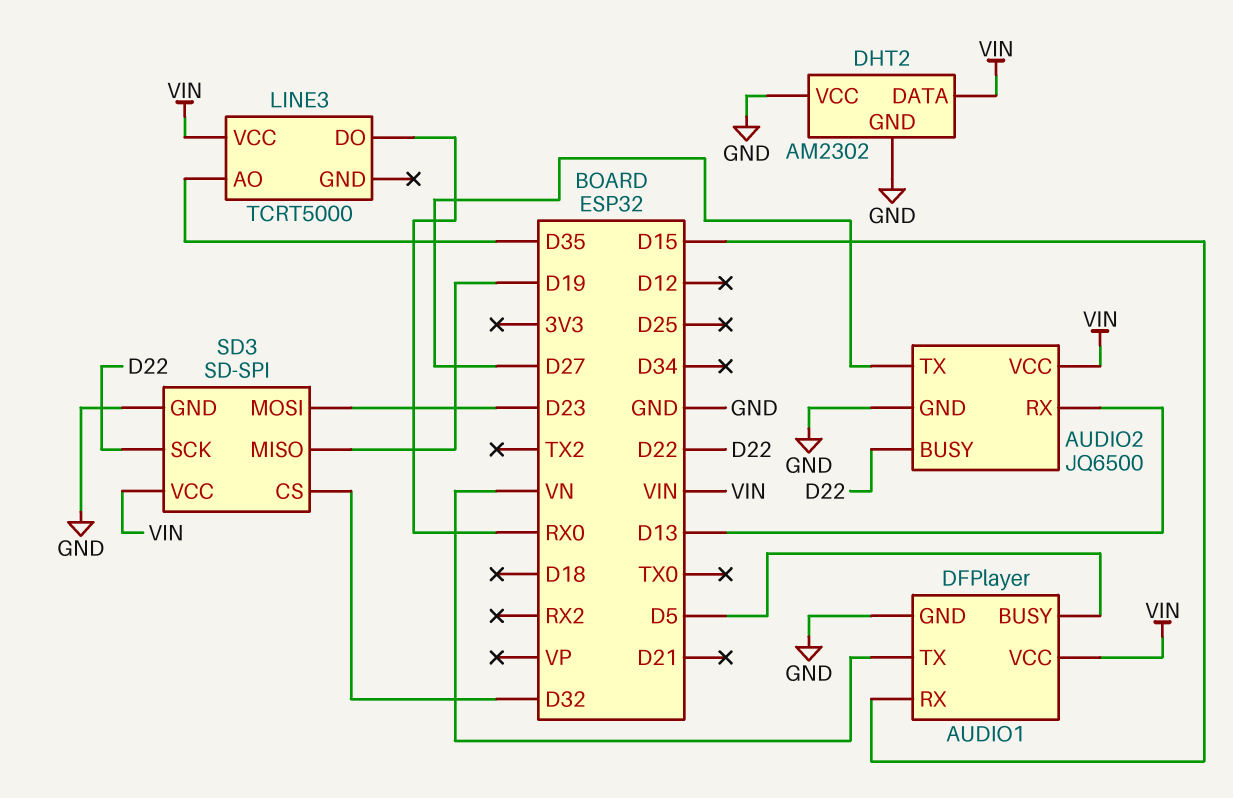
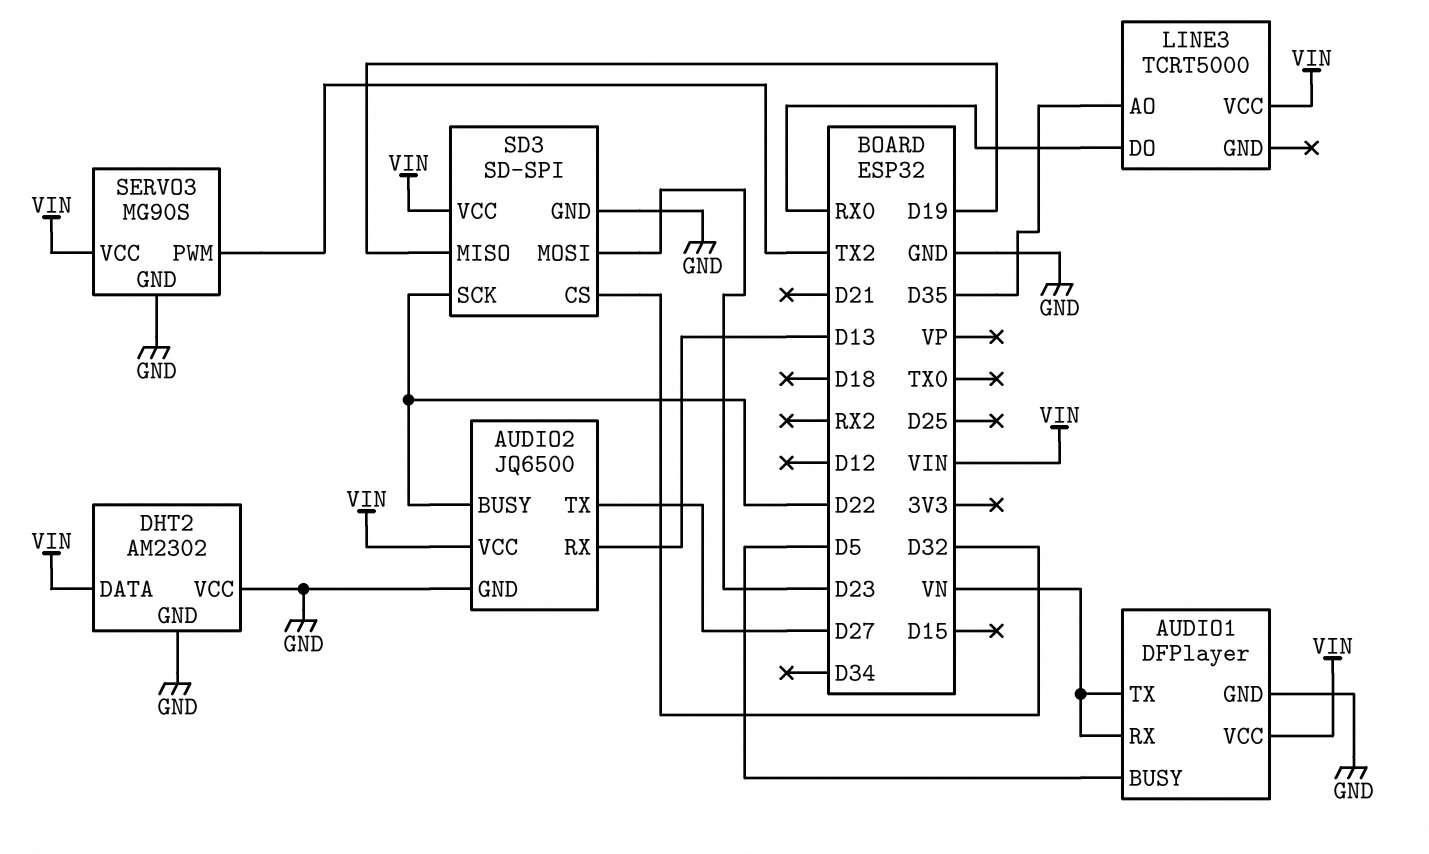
AUDIO1 pin RX: D15 -> VN
SERVO3: none -> MG90S
SERVO3 pin GND: none -> GND
SERVO3 pin PWM: none -> TX2
SERVO3 pin VCC: none -> VIN

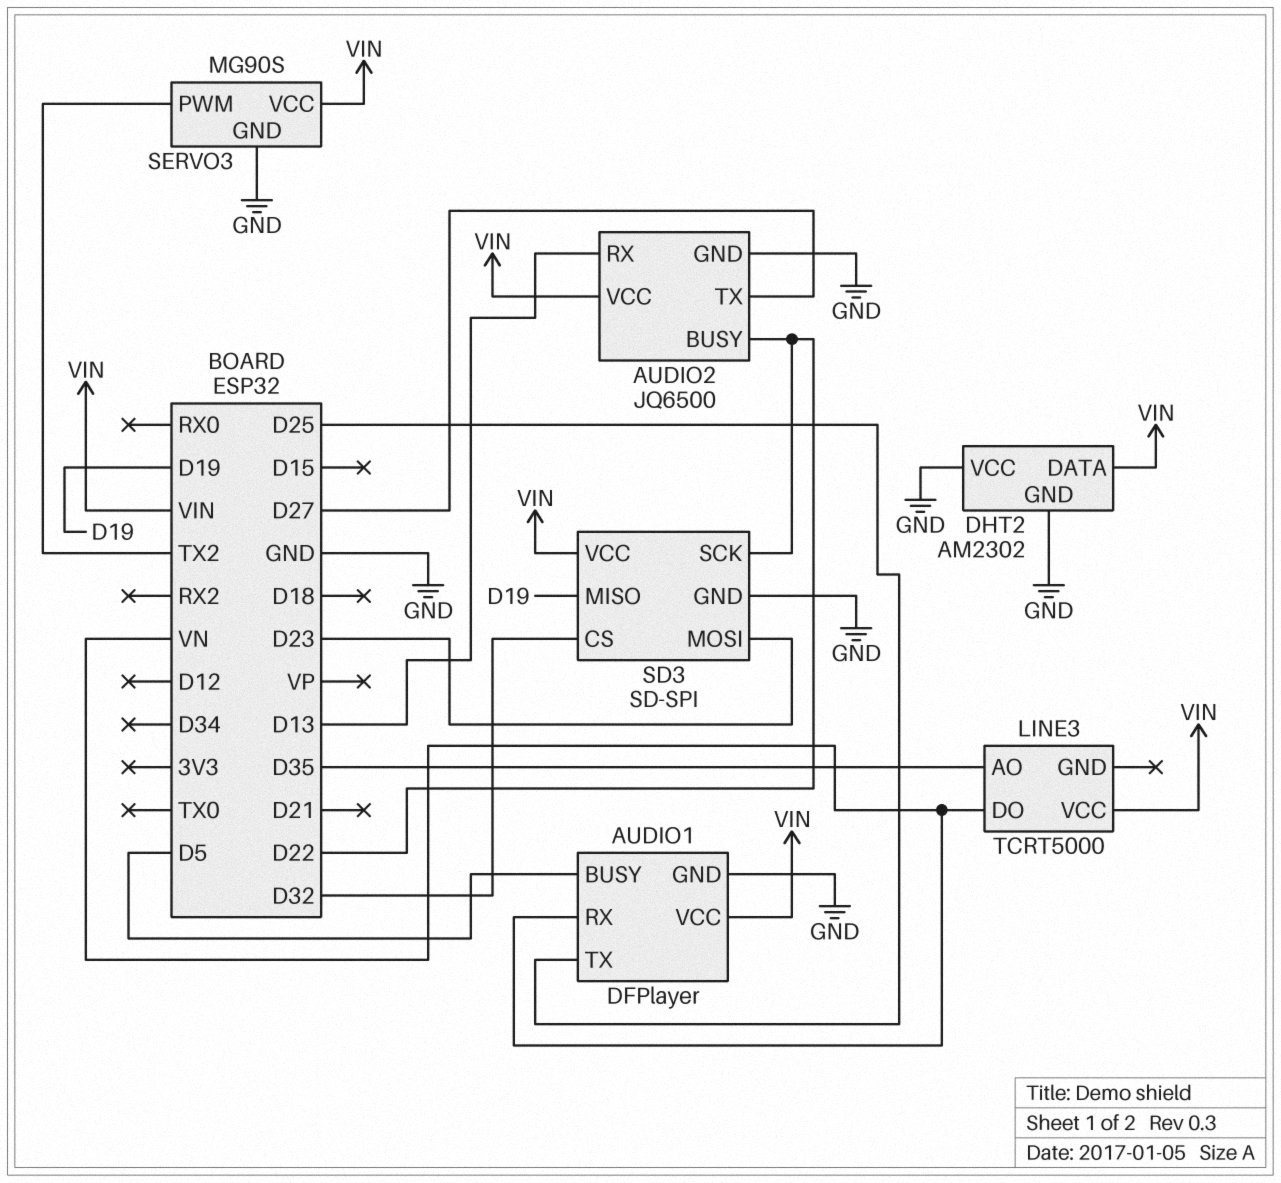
AUDIO1 pin TX: VN -> D25
LINE3 pin DO: RX0 -> VN

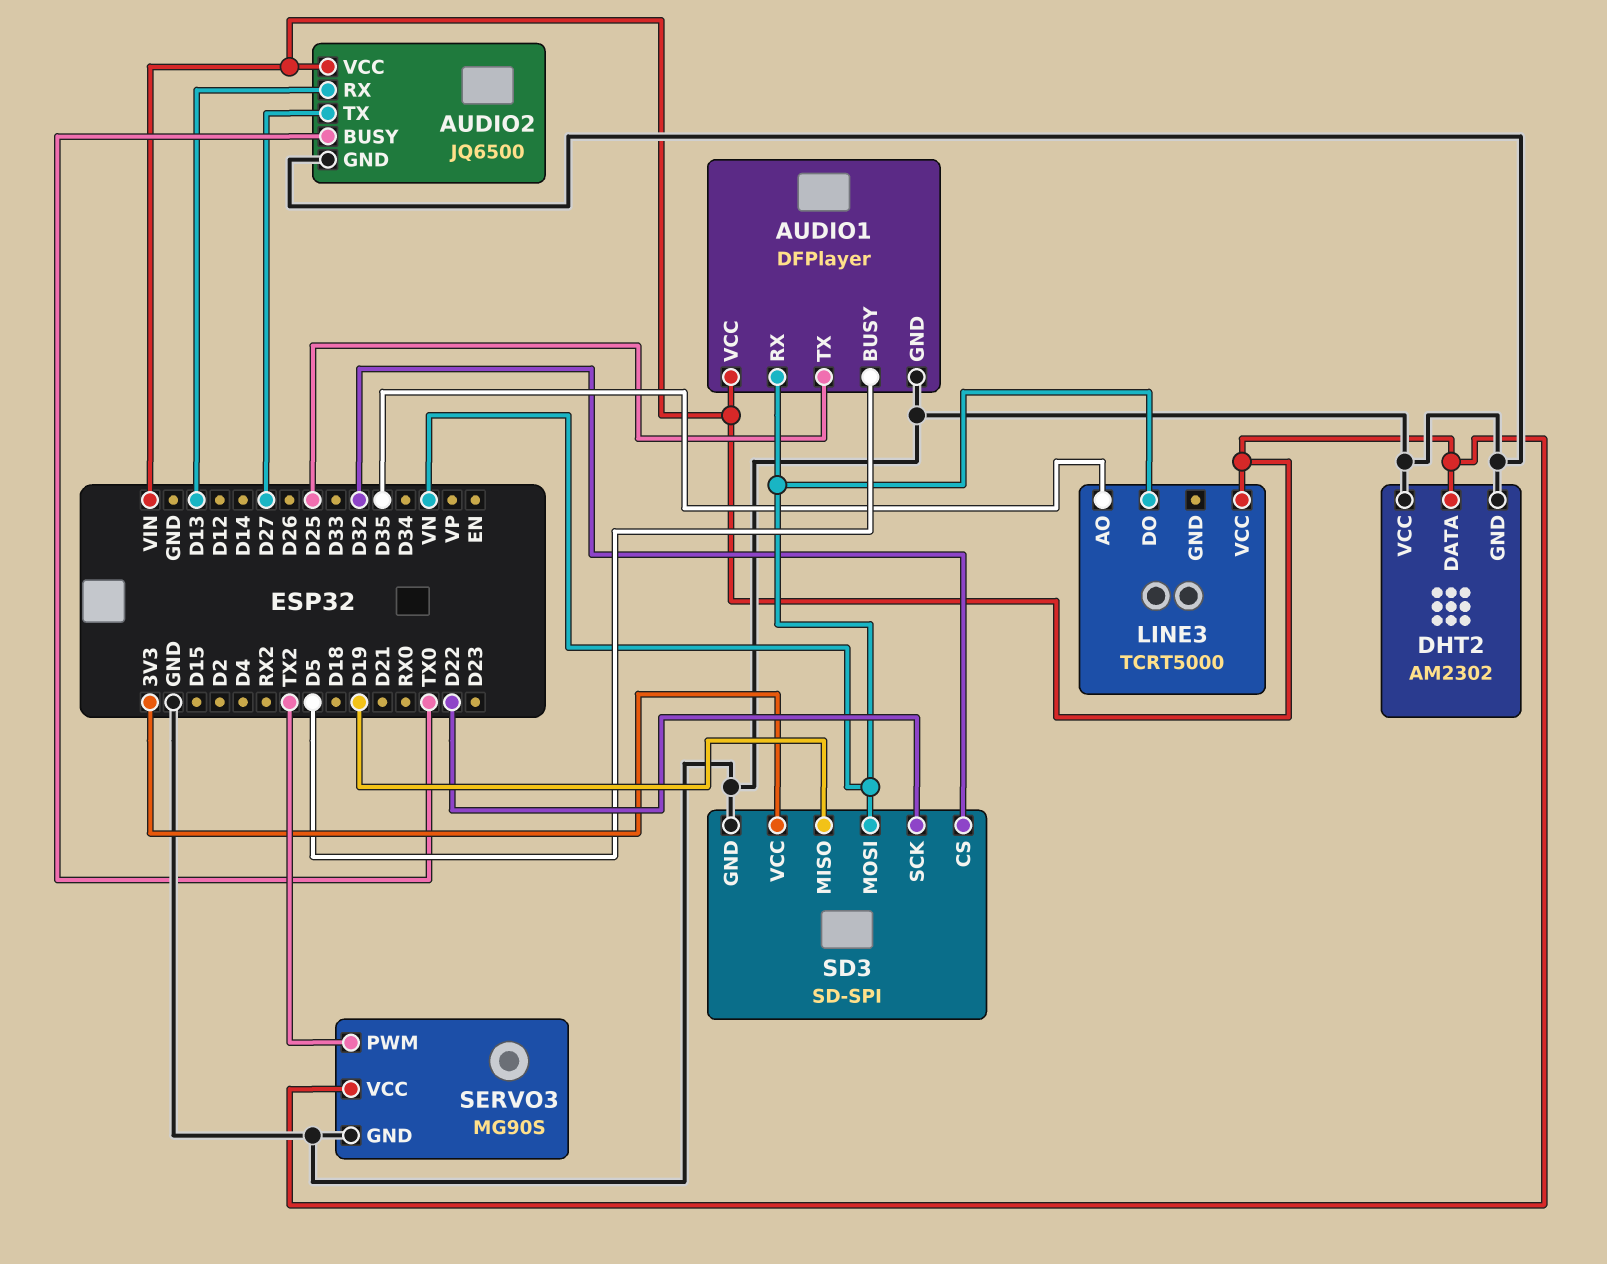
AUDIO2 pin BUSY: D22 -> TX0
SD3 pin MOSI: D23 -> VN
SD3 pin VCC: VIN -> 3V3

